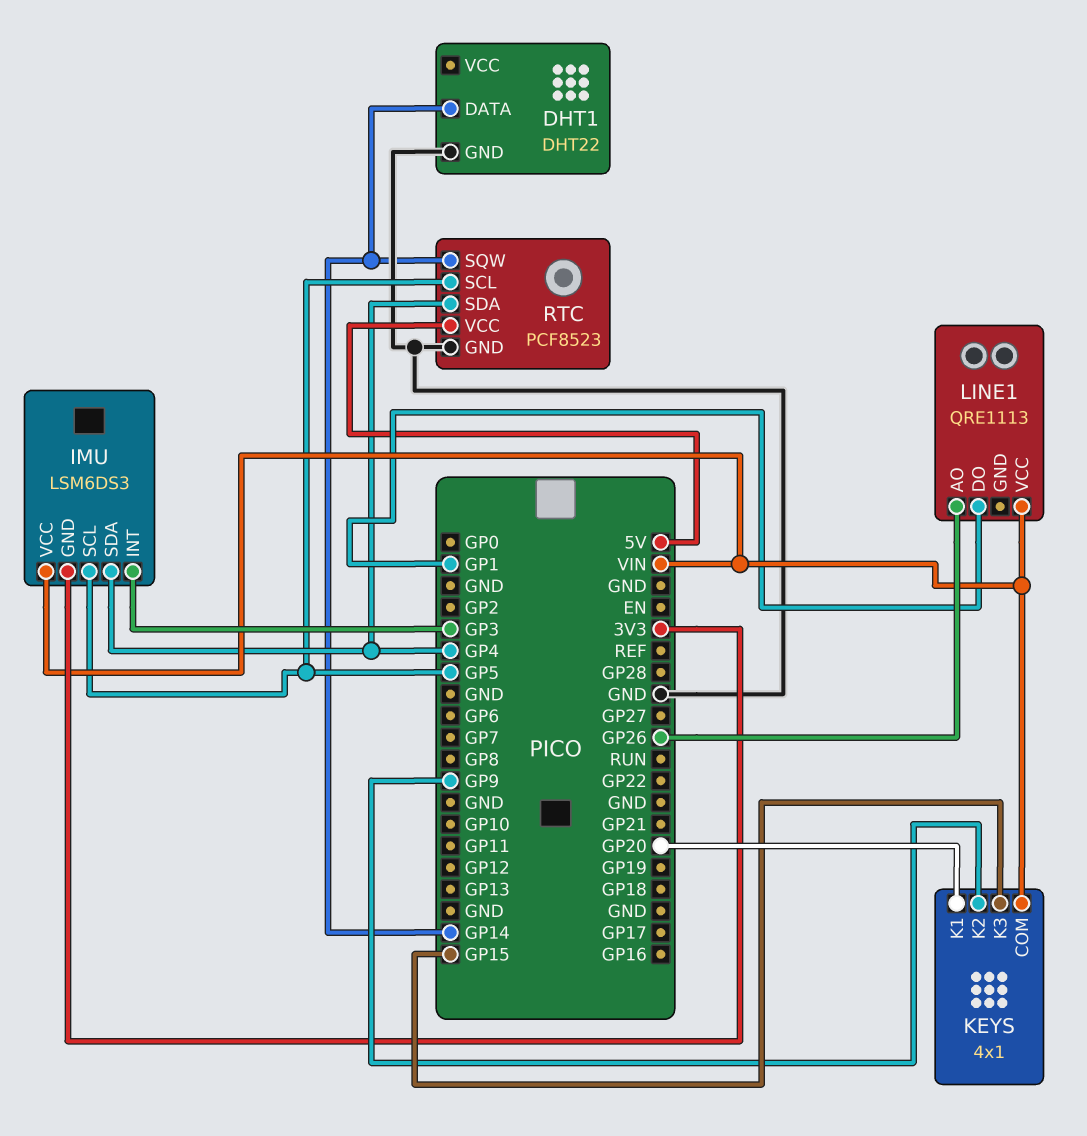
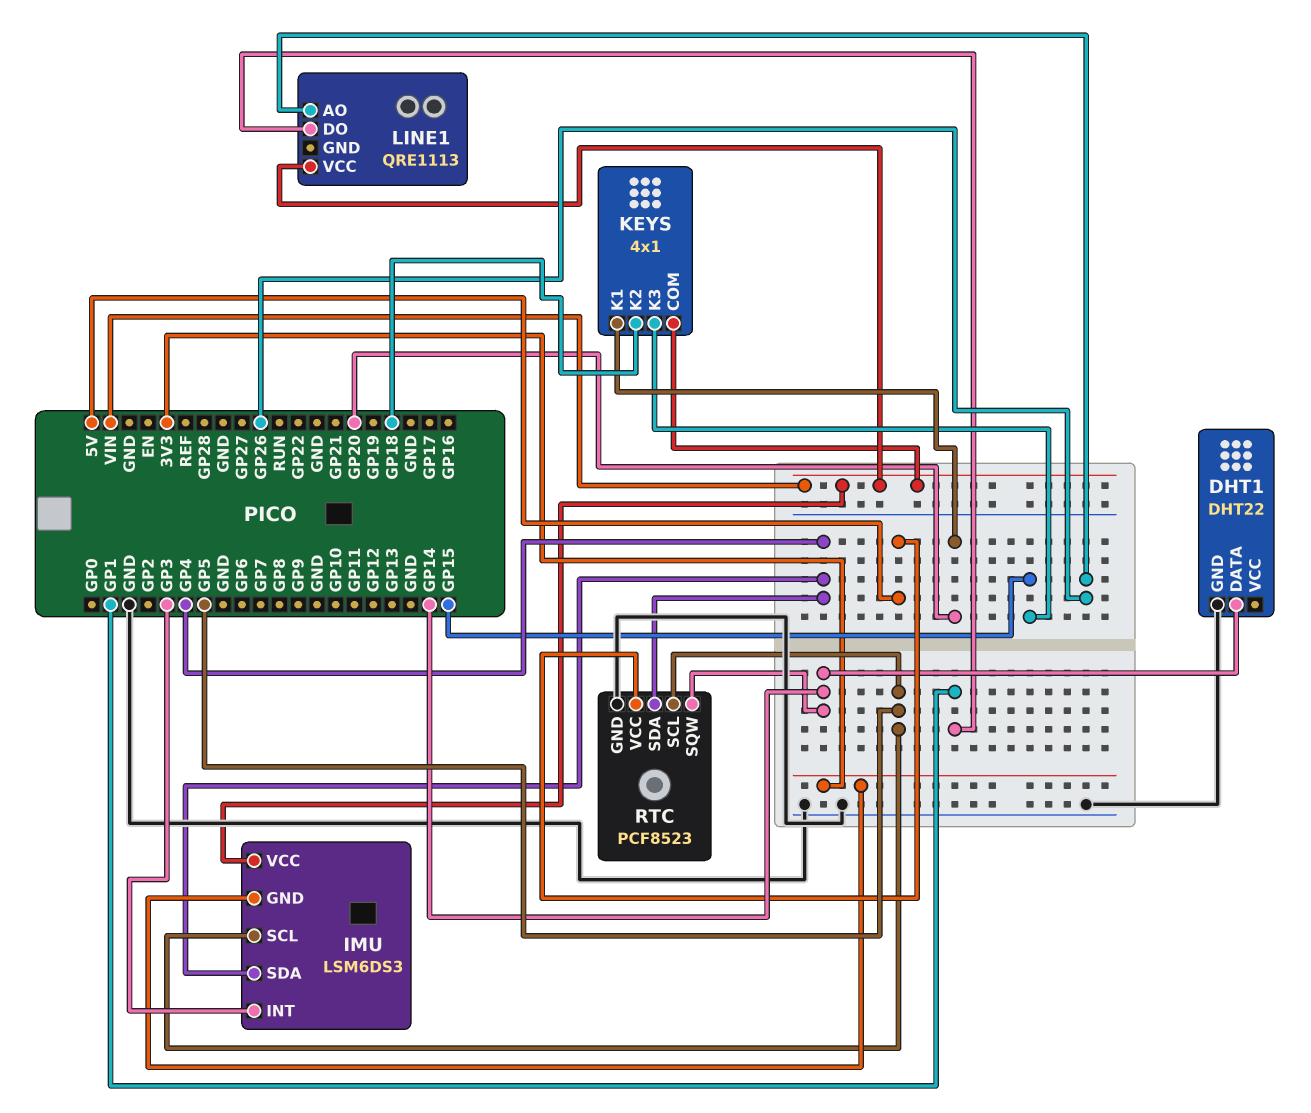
KEYS pin K2: GP9 -> GP18

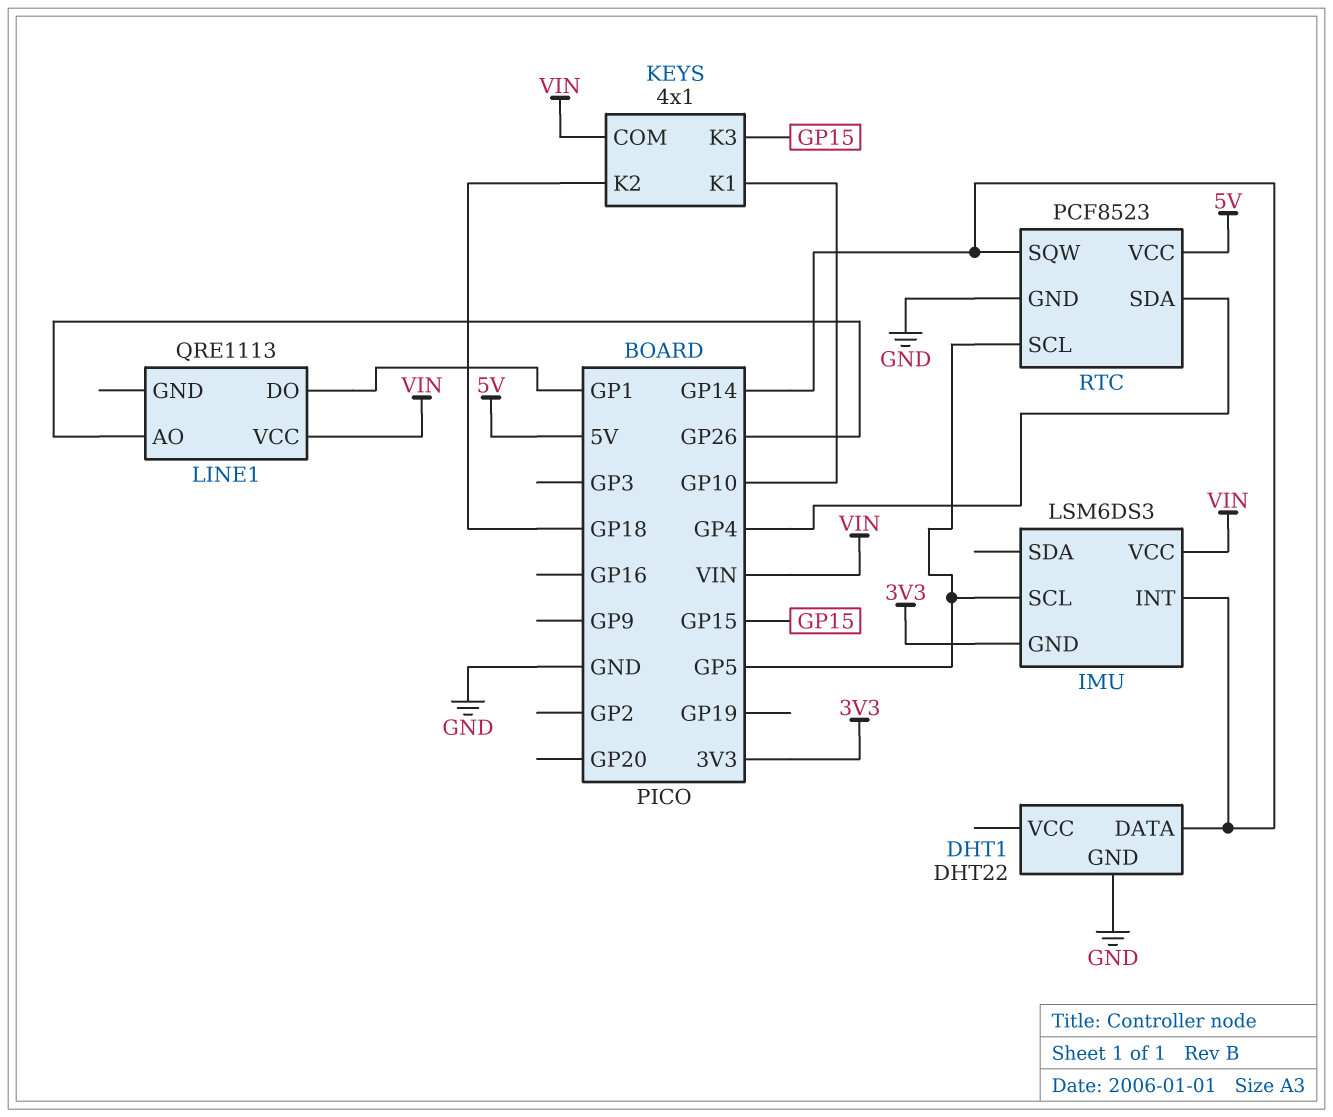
IMU pin INT: GP3 -> GP14
IMU pin SDA: GP4 -> none
KEYS pin K1: GP20 -> GP10

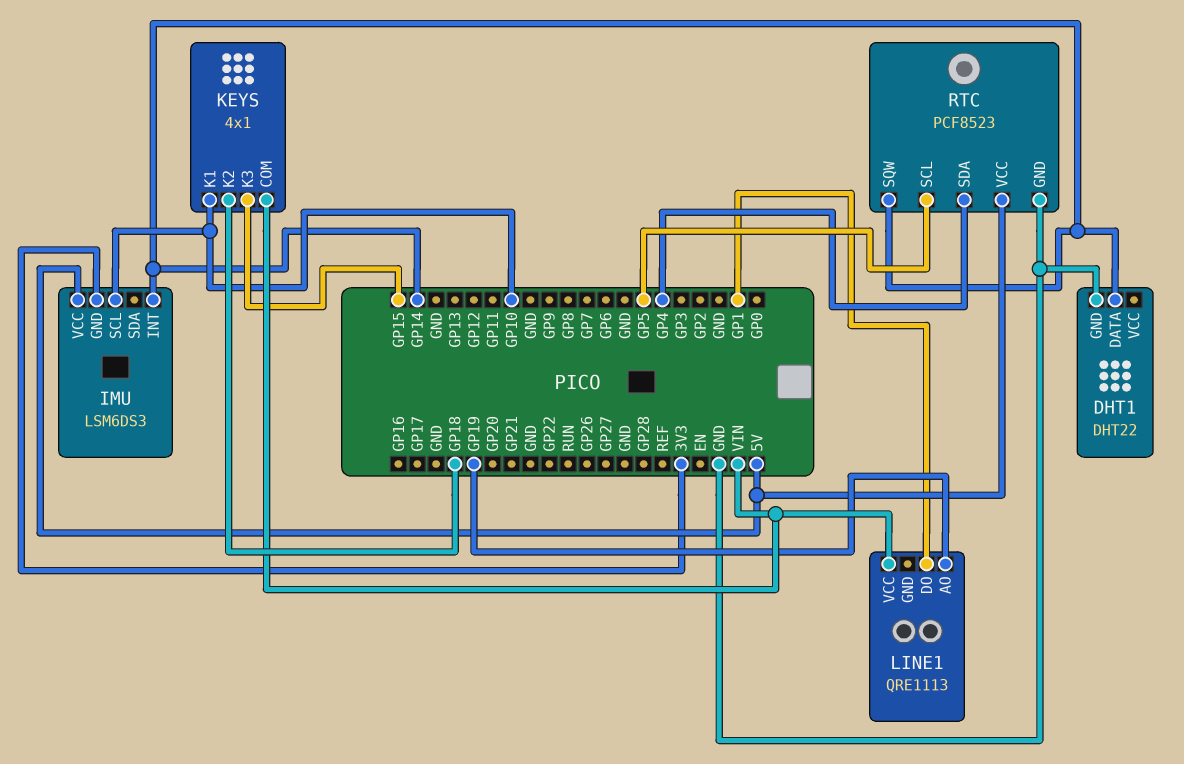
IMU pin SCL: GP5 -> GP10
IMU pin VCC: VIN -> 5V
LINE1 pin AO: GP26 -> GP19

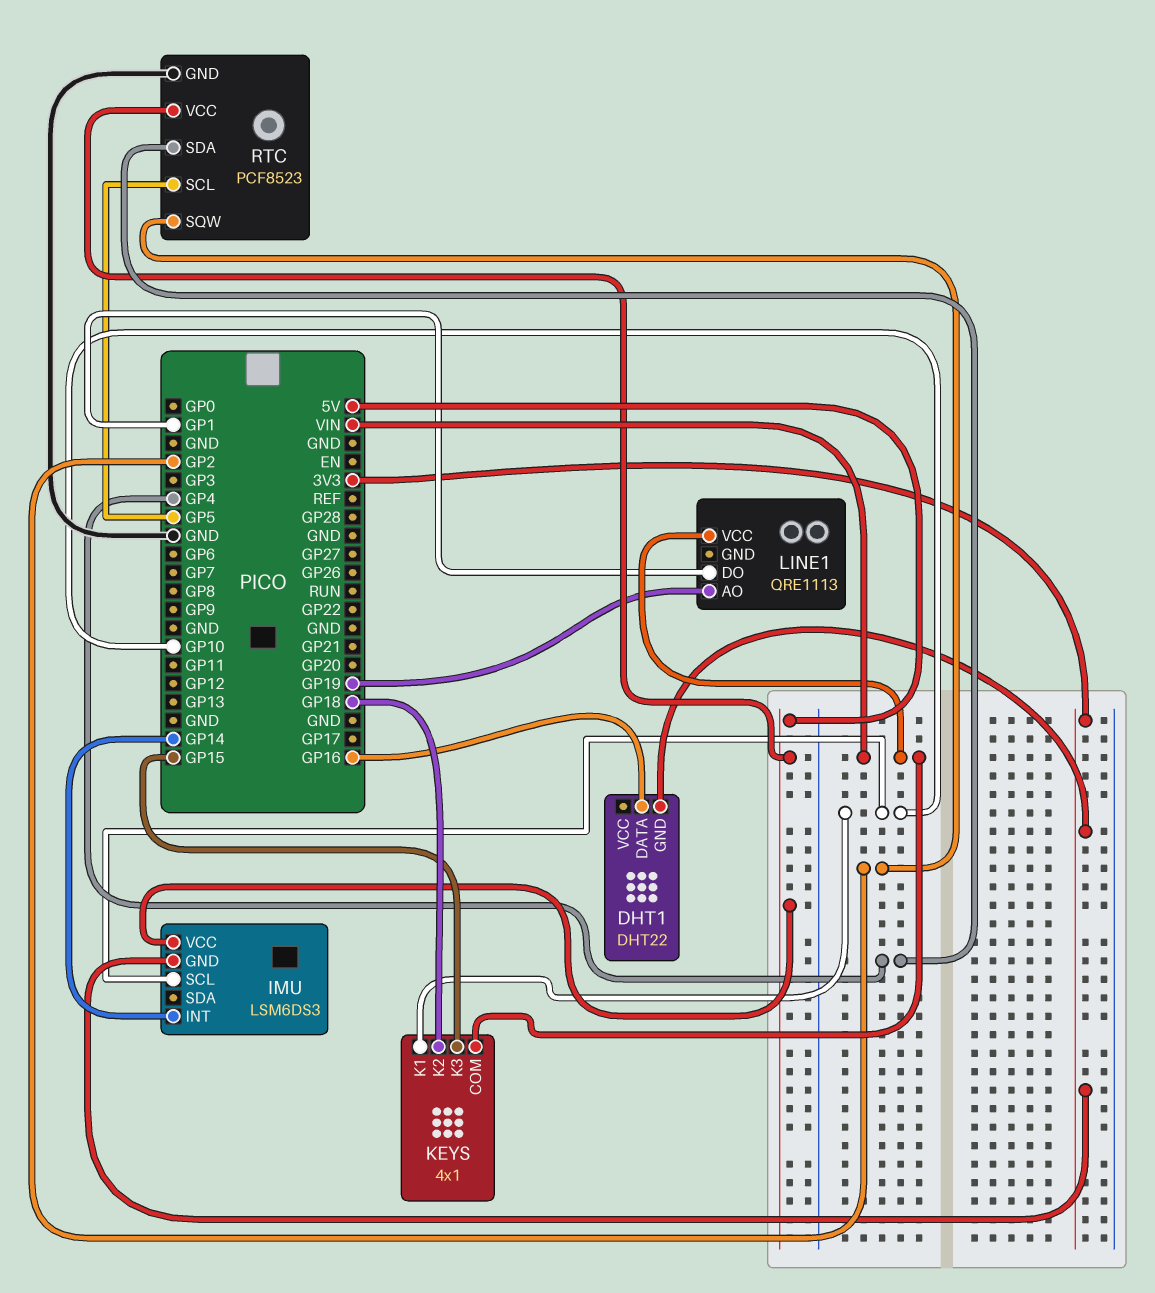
DHT1 pin DATA: GP14 -> GP16
DHT1 pin GND: GND -> 3V3
RTC pin SQW: GP14 -> GP2

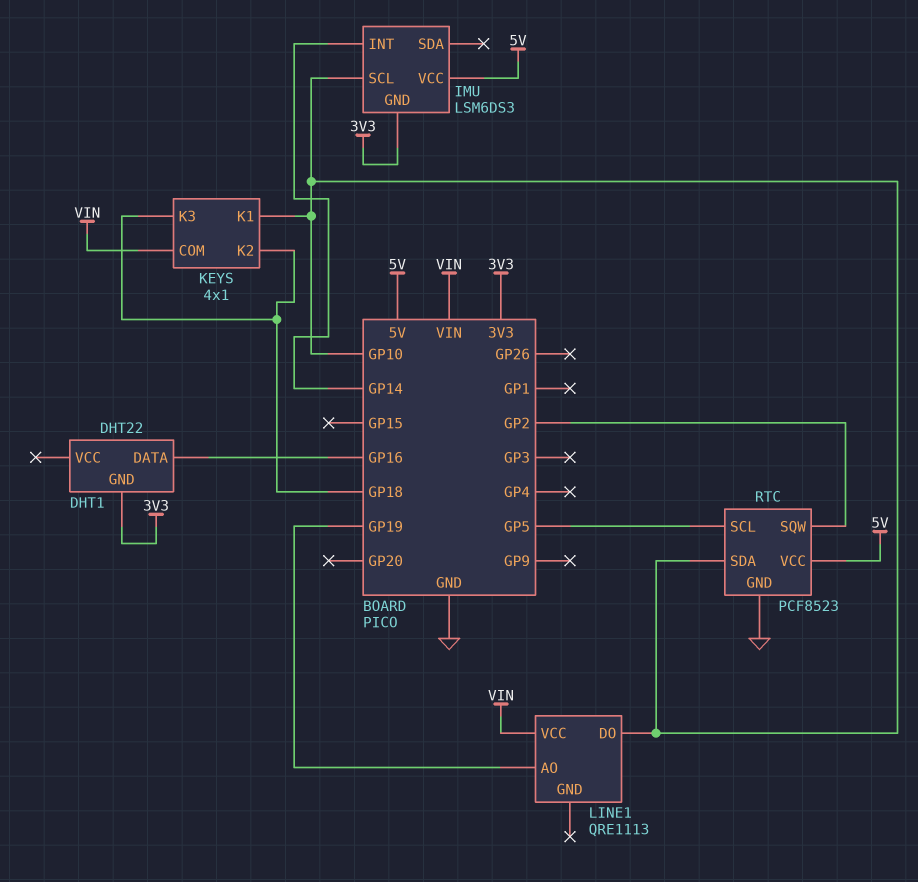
KEYS pin K3: GP15 -> GP18
LINE1 pin DO: GP1 -> GP10
RTC pin SDA: GP4 -> GP10

